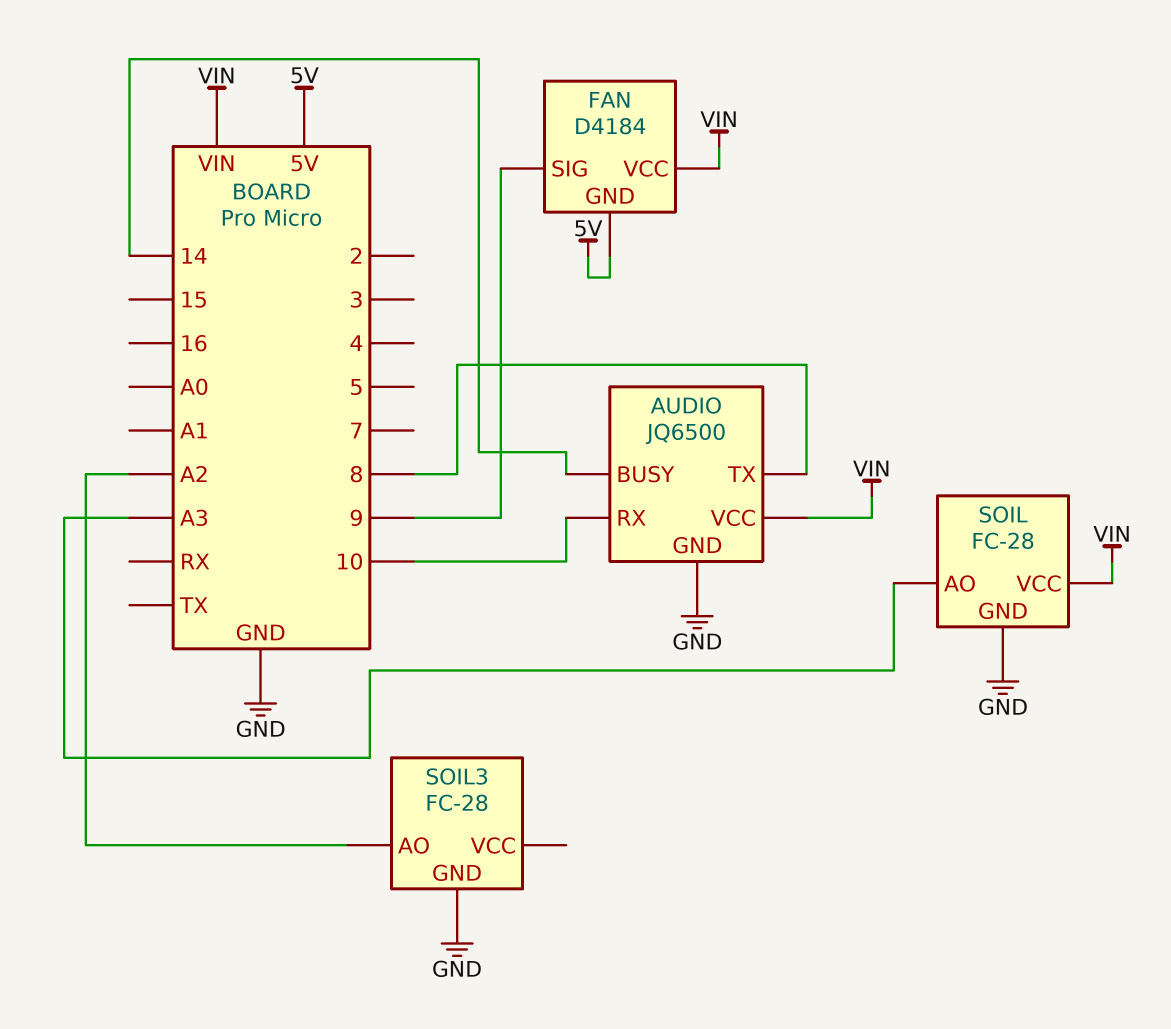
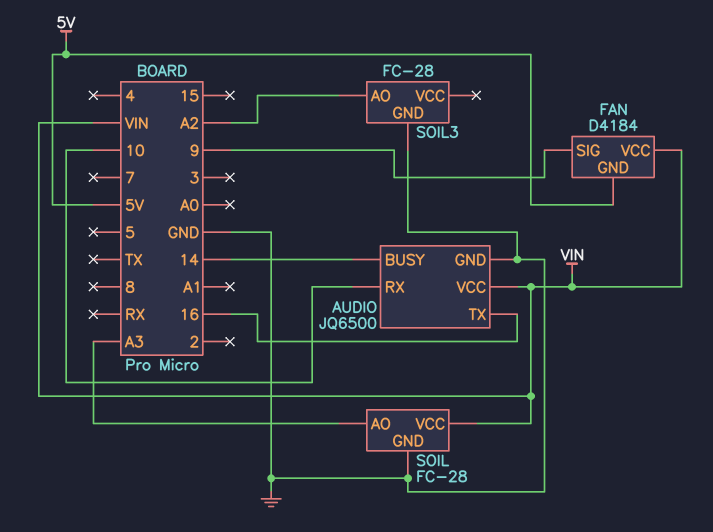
AUDIO pin TX: 8 -> 16

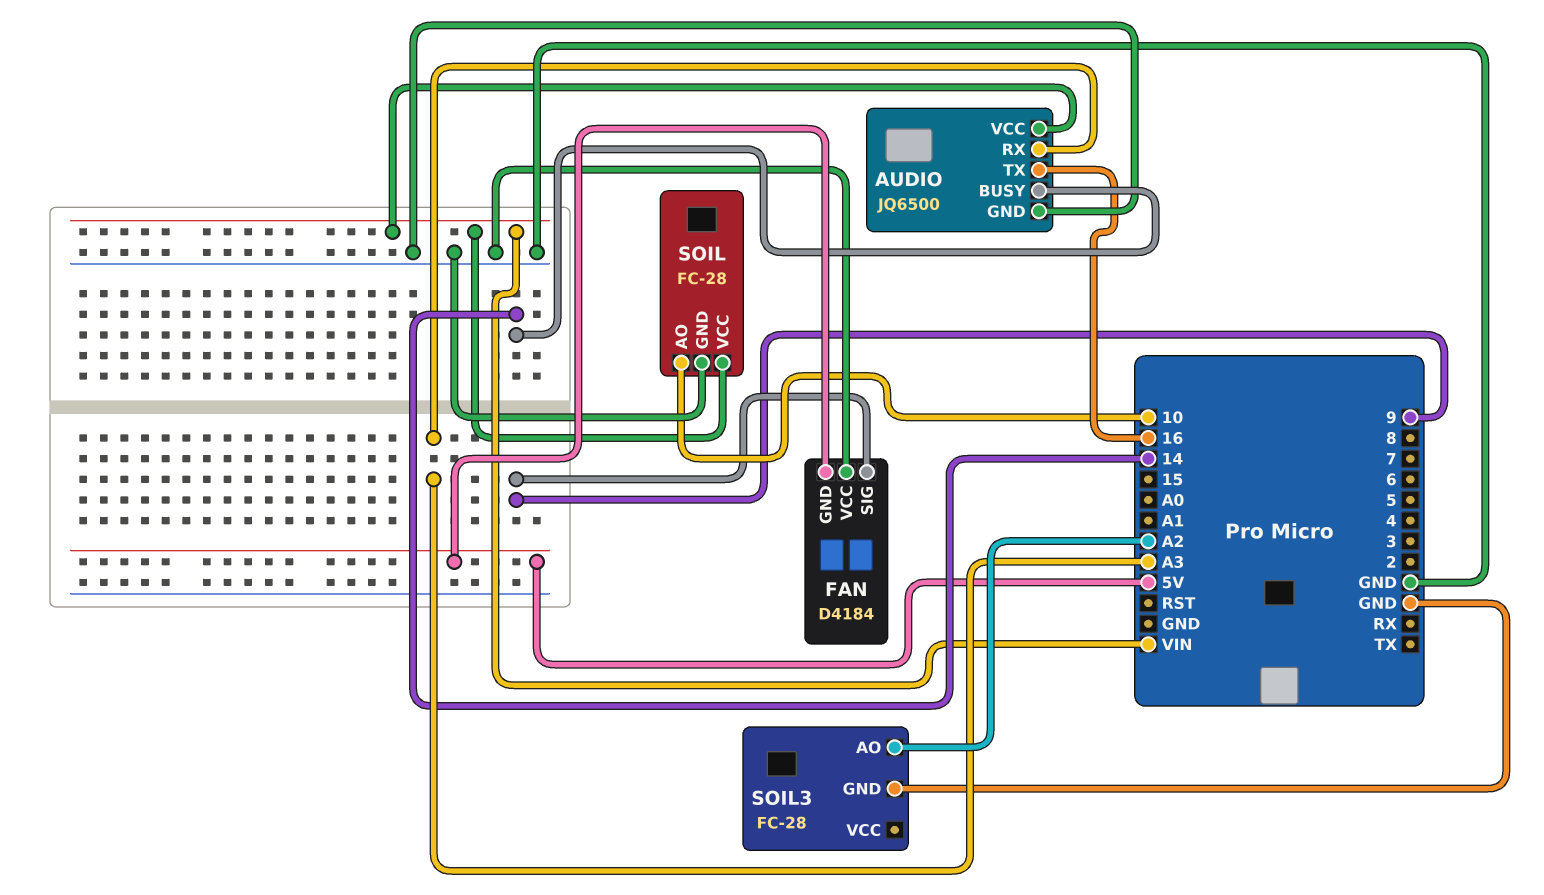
AUDIO pin RX: 10 -> A3
FAN pin VCC: VIN -> GND
SOIL pin AO: A3 -> 10

